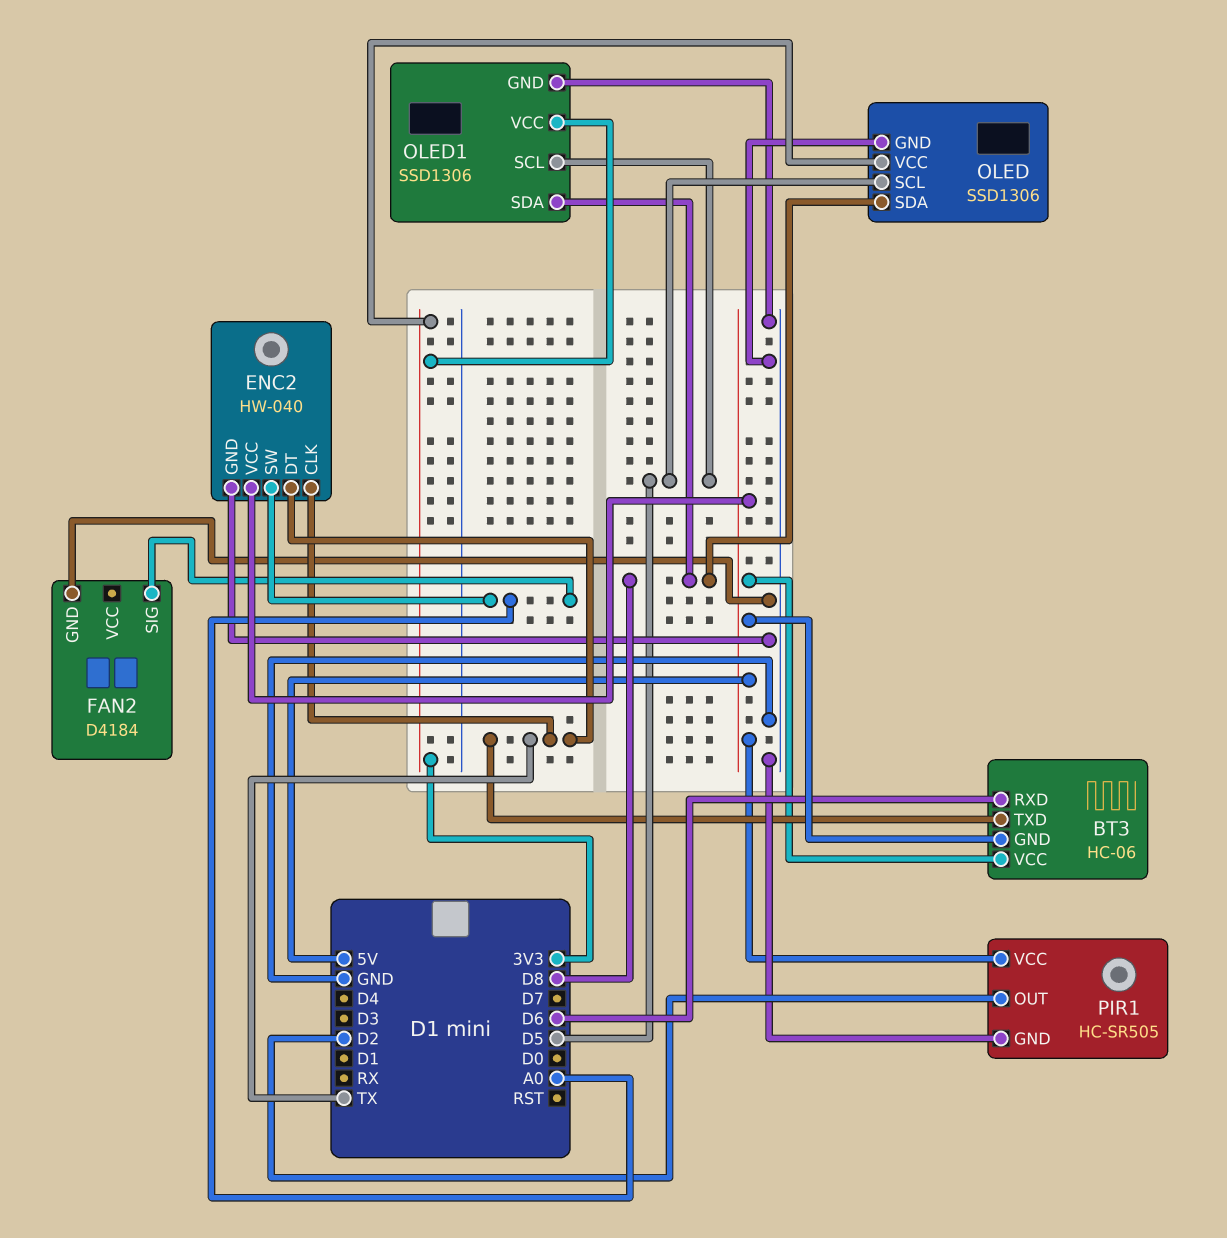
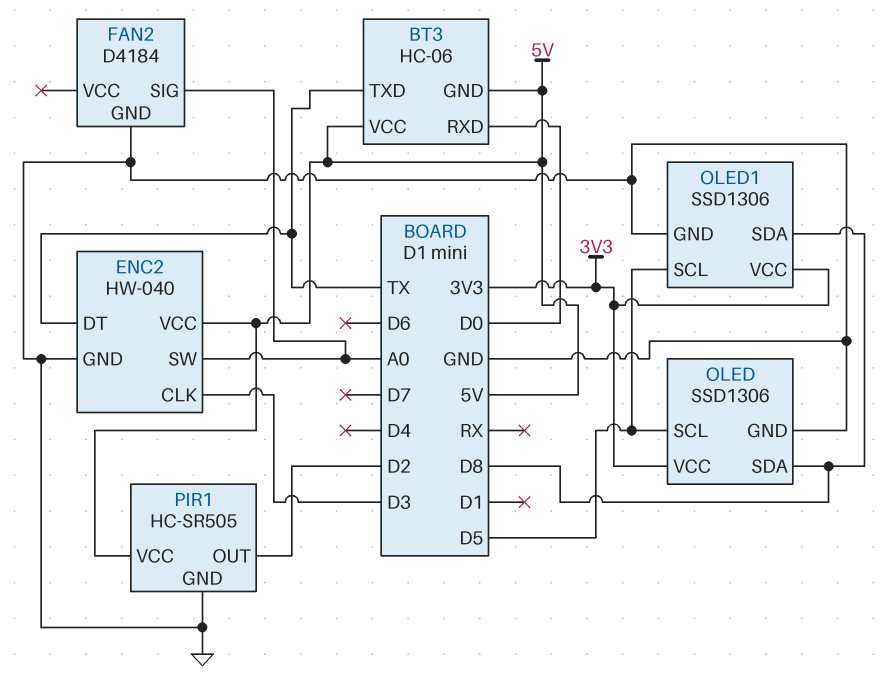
BT3 pin RXD: D6 -> D0
ENC2 pin CLK: TX -> D3

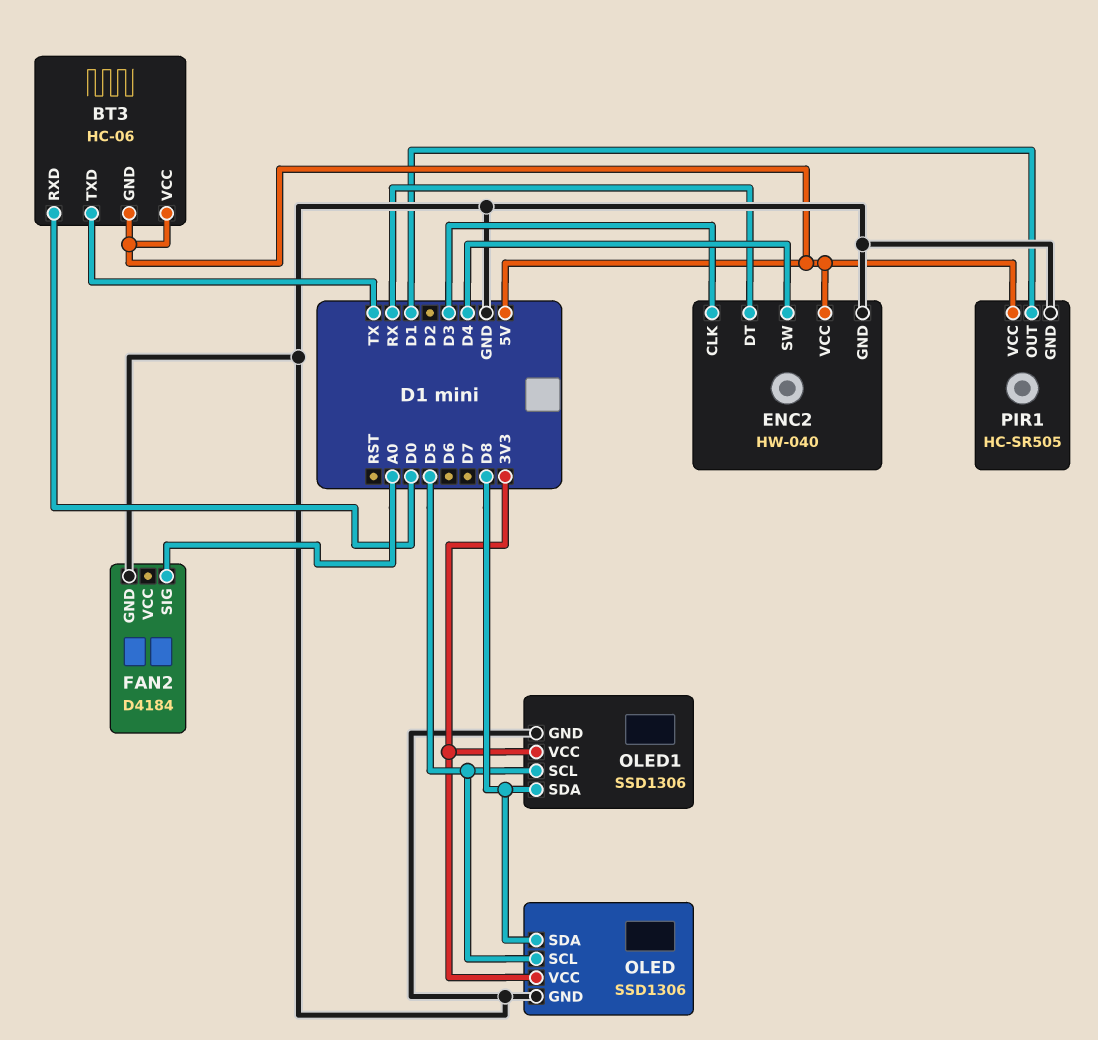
ENC2 pin DT: TX -> RX
ENC2 pin SW: A0 -> D4
PIR1 pin OUT: D2 -> D1

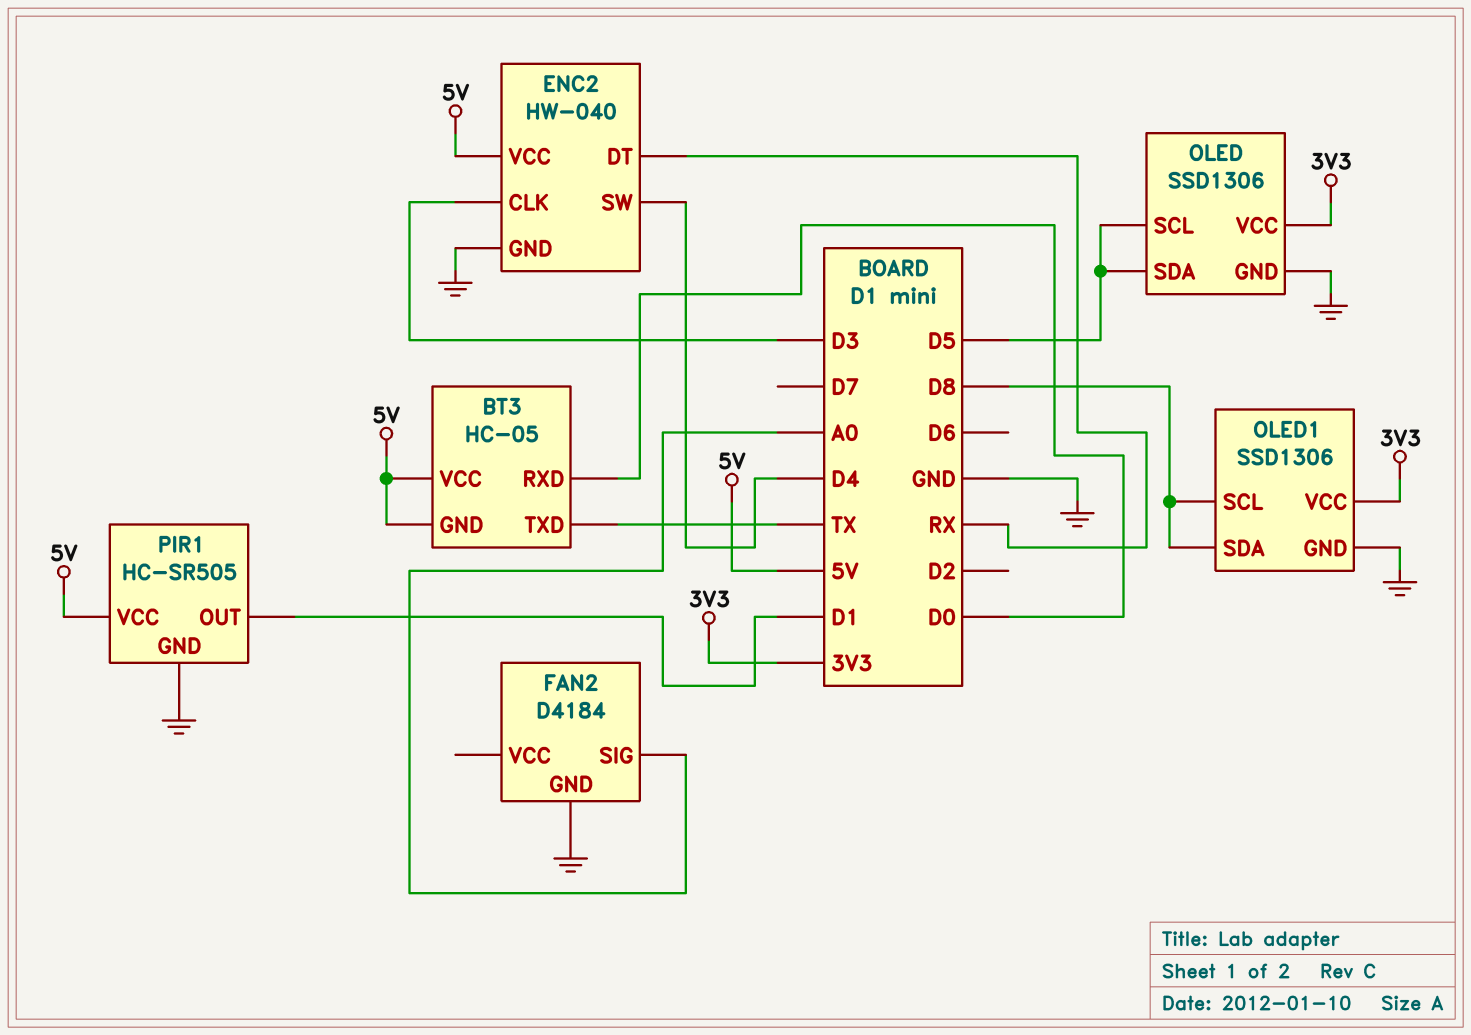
BT3: HC-06 -> HC-05
OLED pin SDA: D8 -> D5
OLED1 pin SCL: D5 -> D8

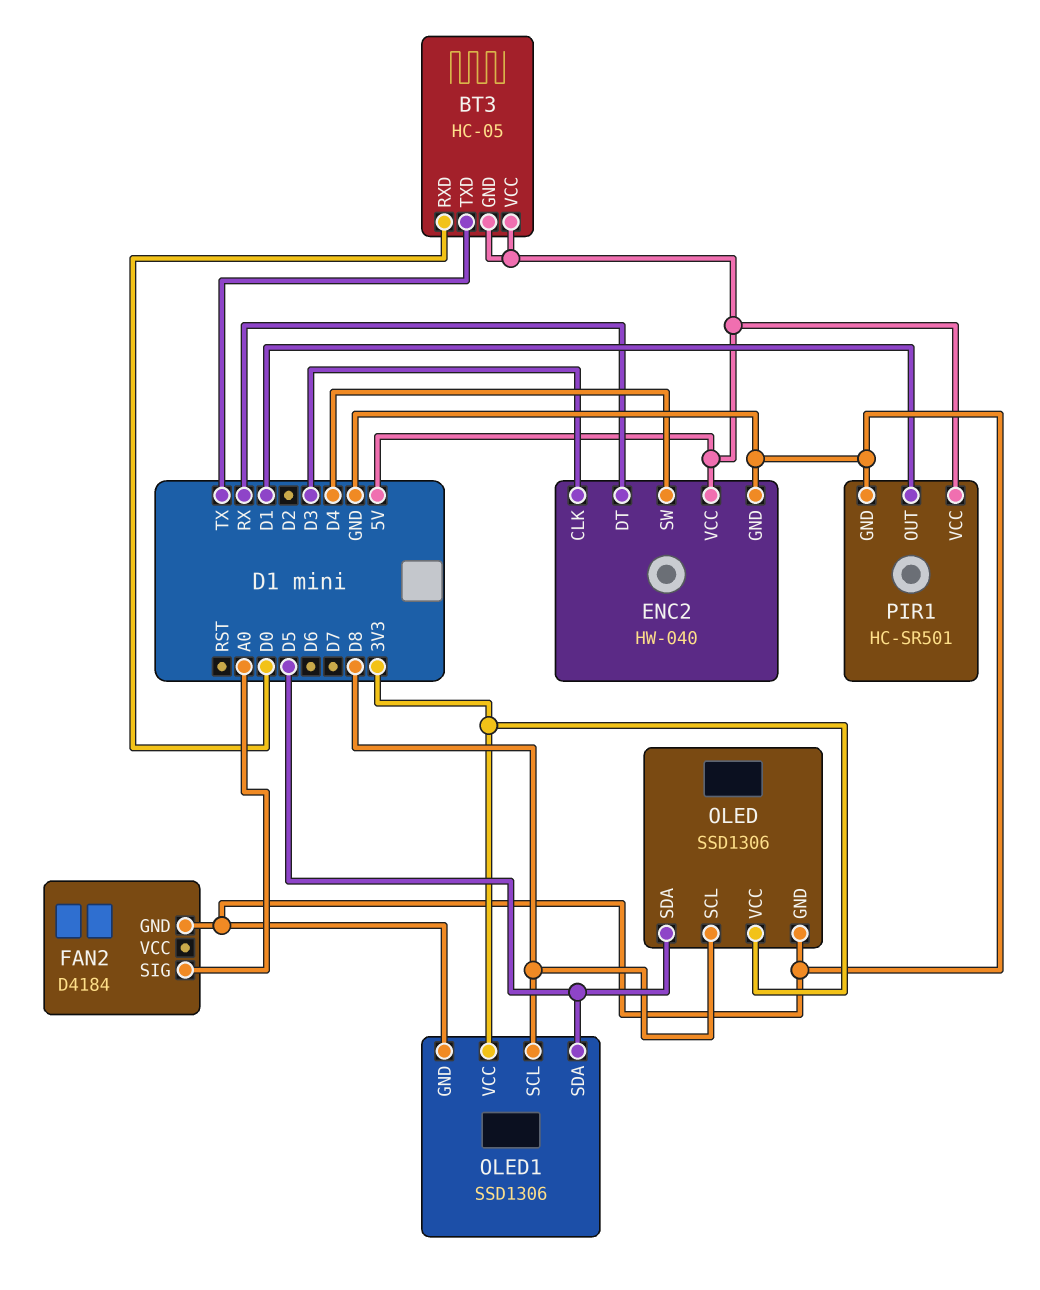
OLED pin SCL: D5 -> D8
OLED1 pin SDA: D8 -> D5
PIR1: HC-SR505 -> HC-SR501

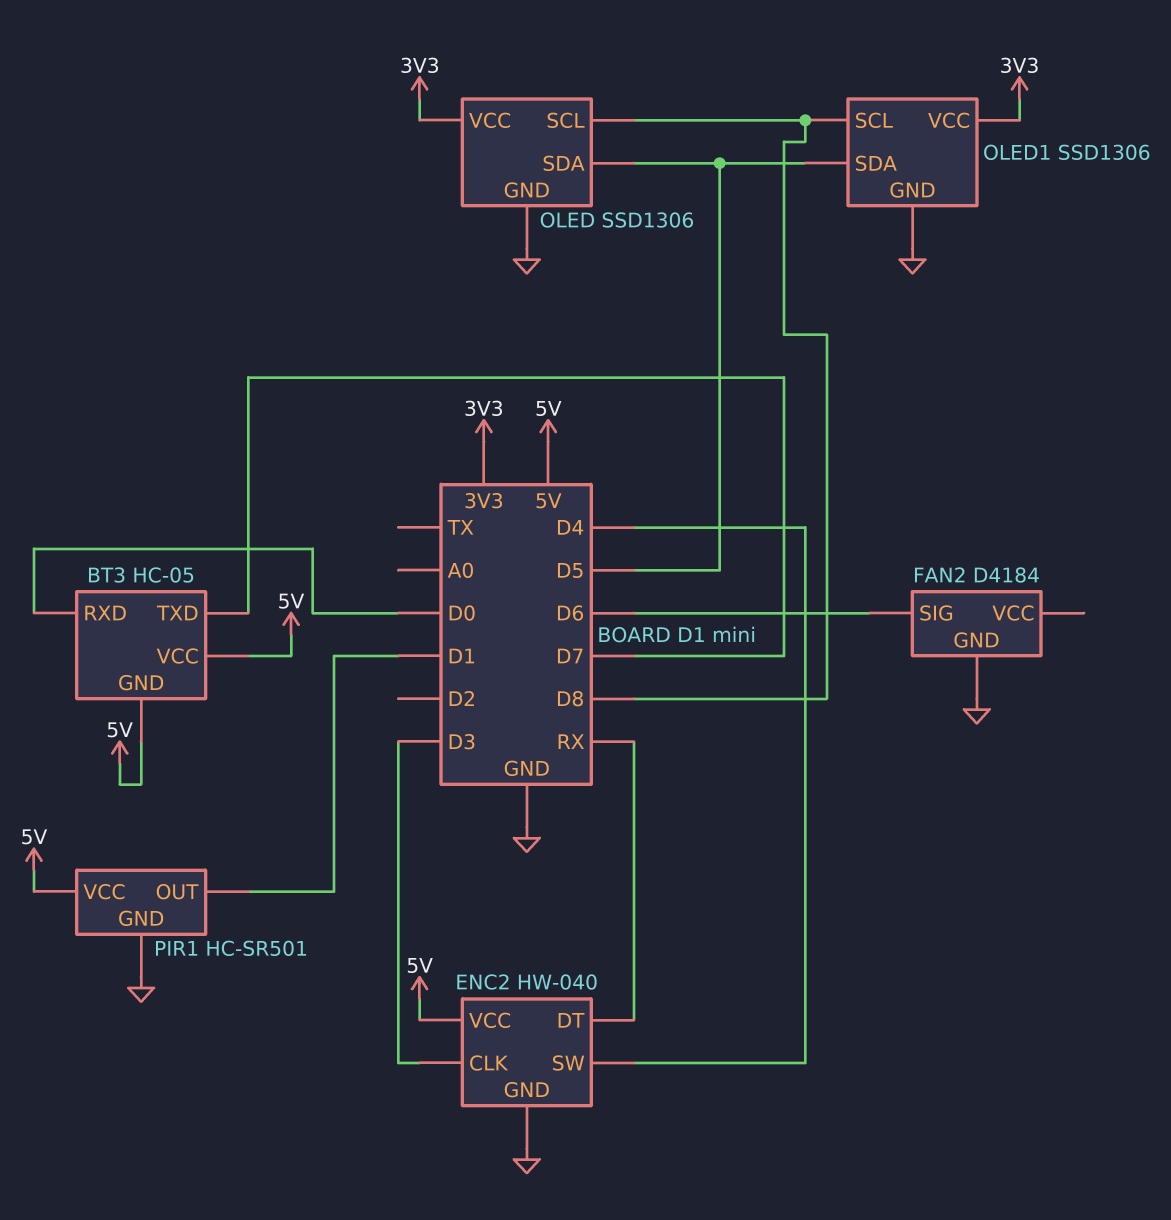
BT3 pin TXD: TX -> D7
FAN2 pin SIG: A0 -> D6

